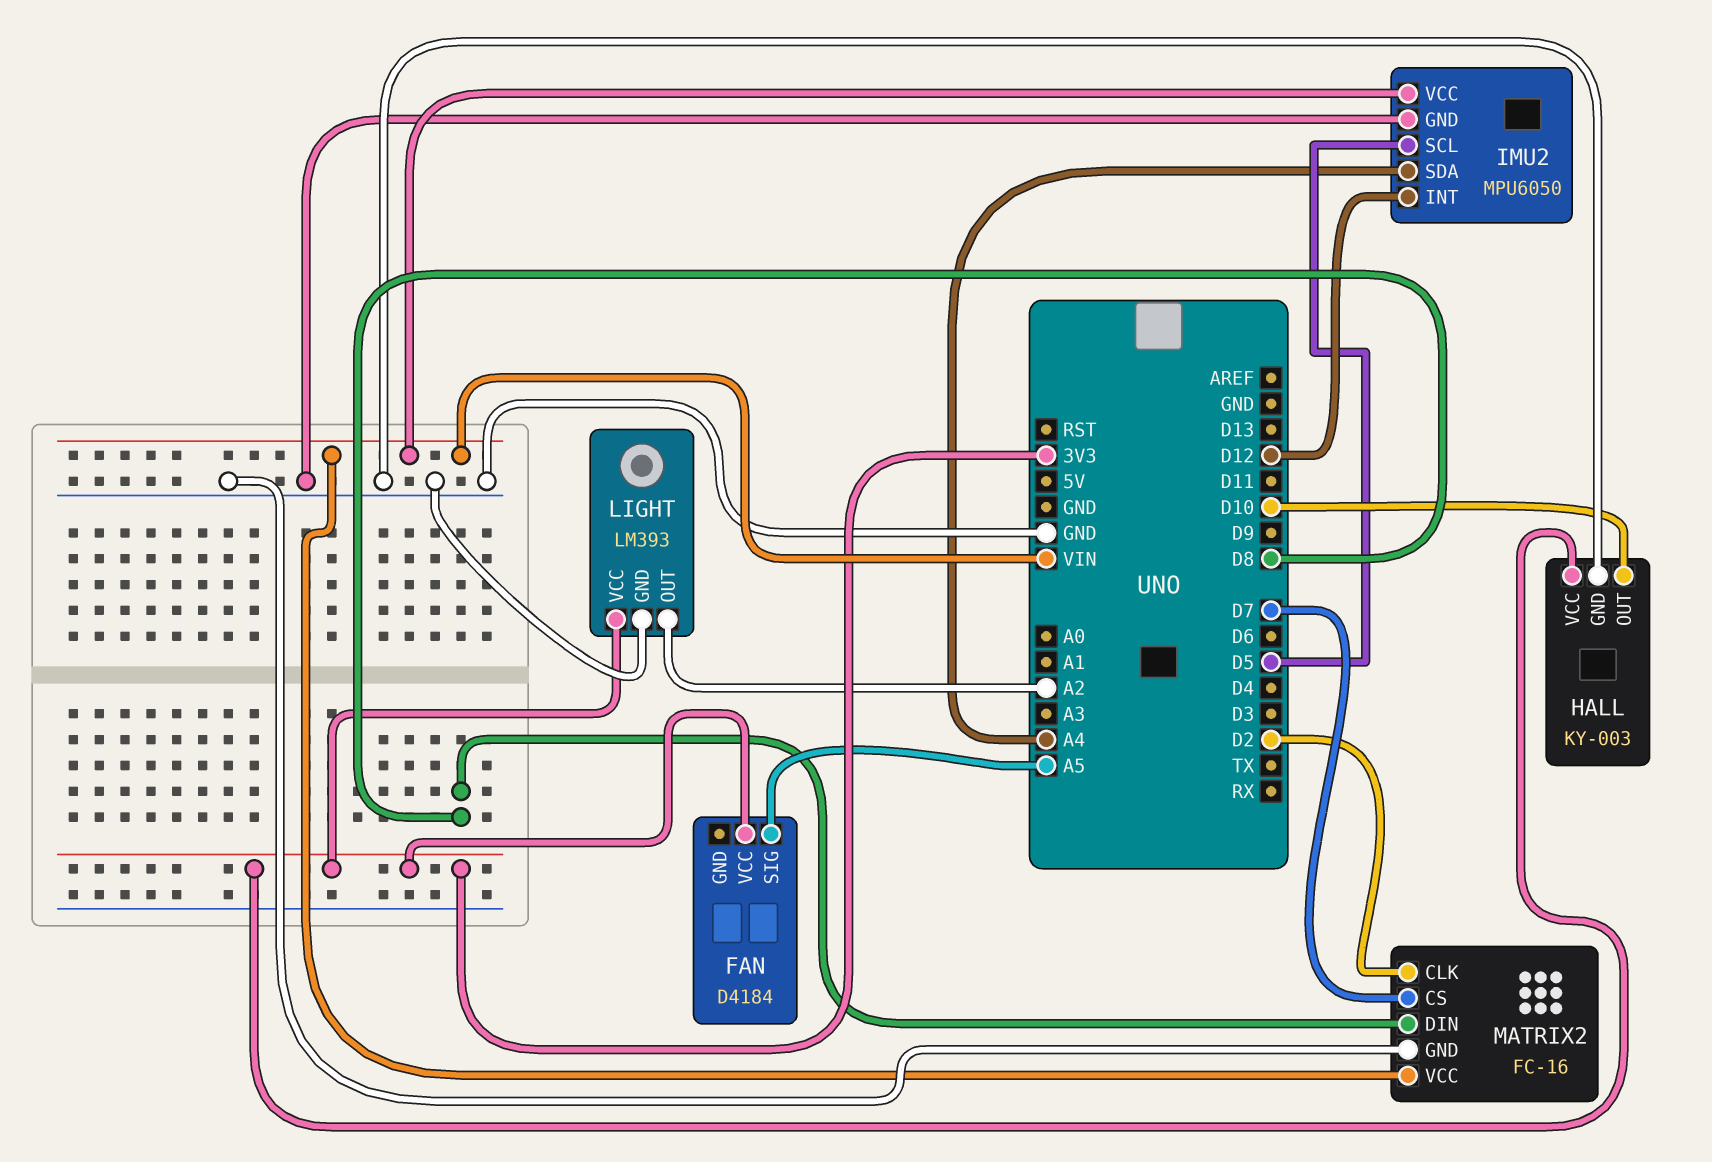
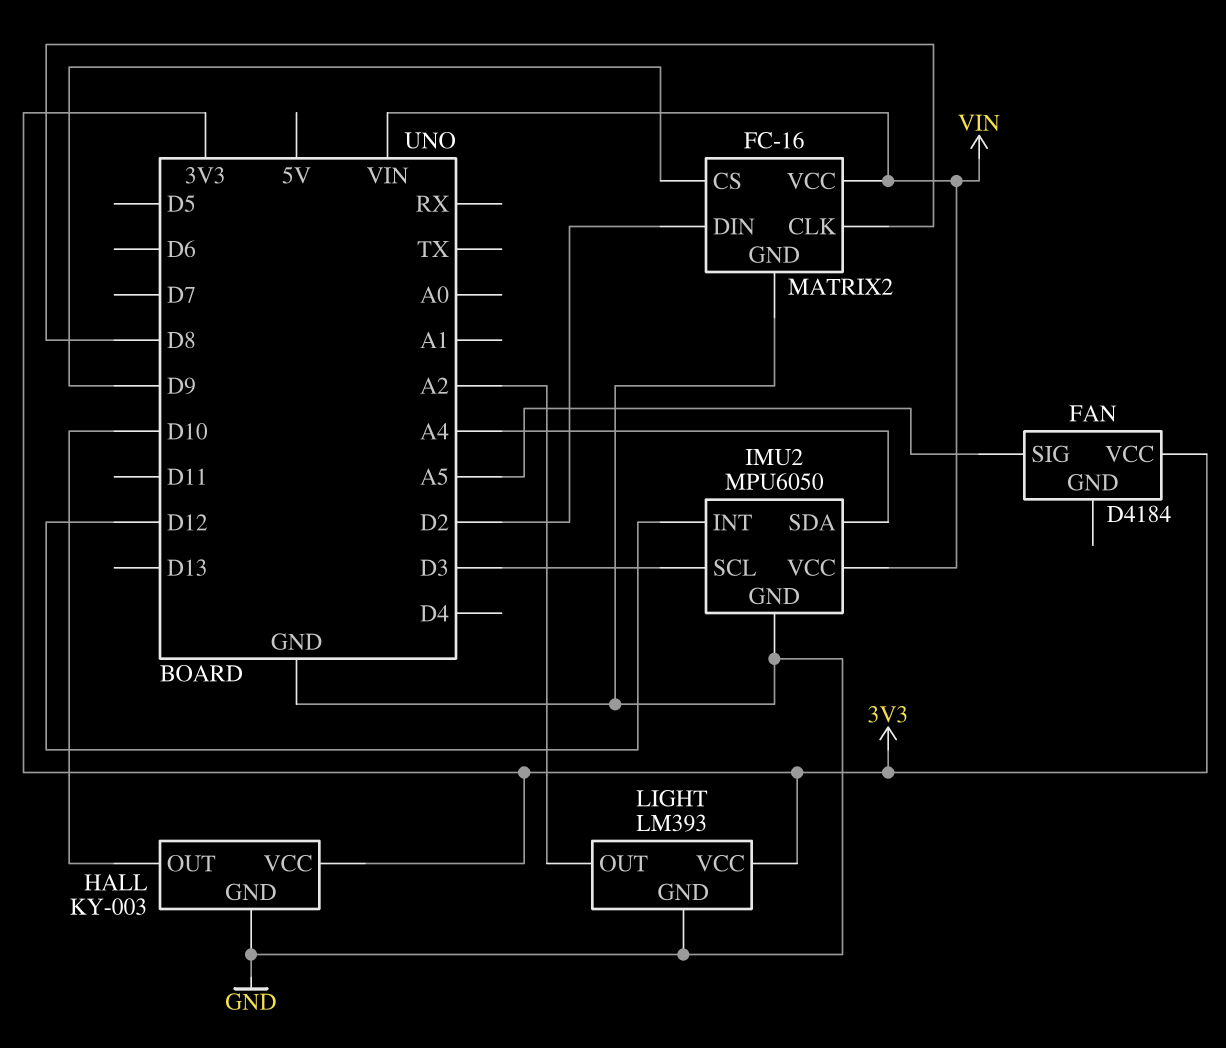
IMU2 pin SCL: D5 -> D3
MATRIX2 pin CLK: D2 -> D8
MATRIX2 pin CS: D7 -> D9
MATRIX2 pin DIN: D8 -> D2

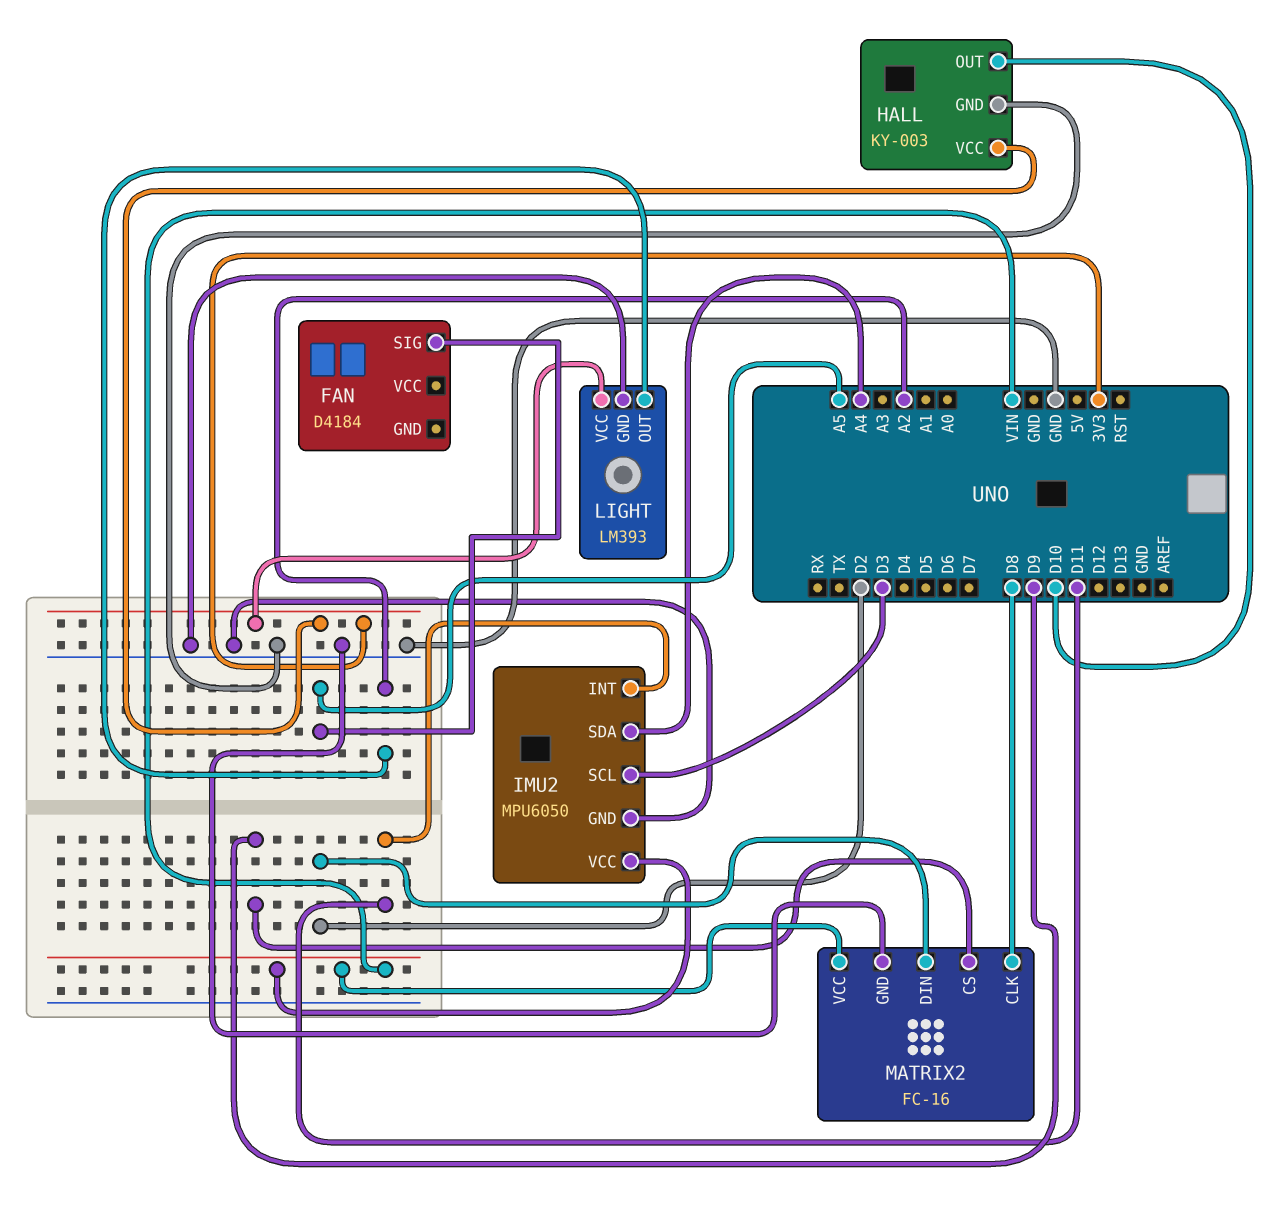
FAN pin VCC: 3V3 -> none
IMU2 pin INT: D12 -> D11

